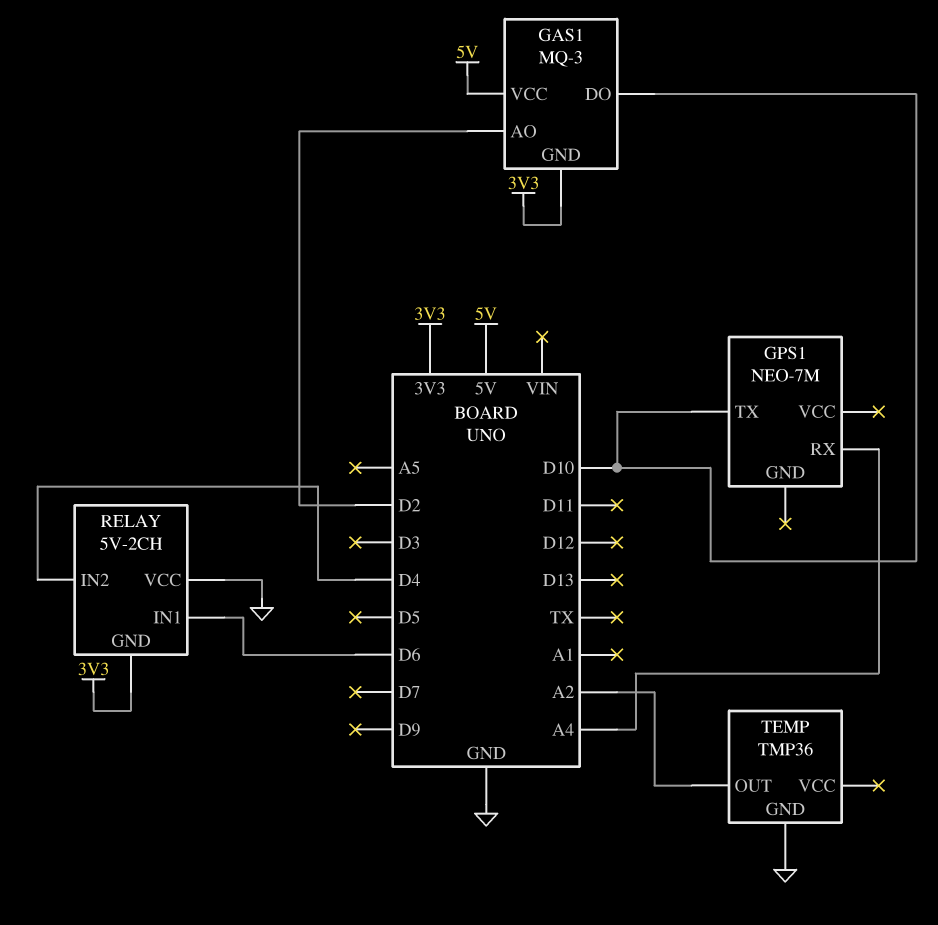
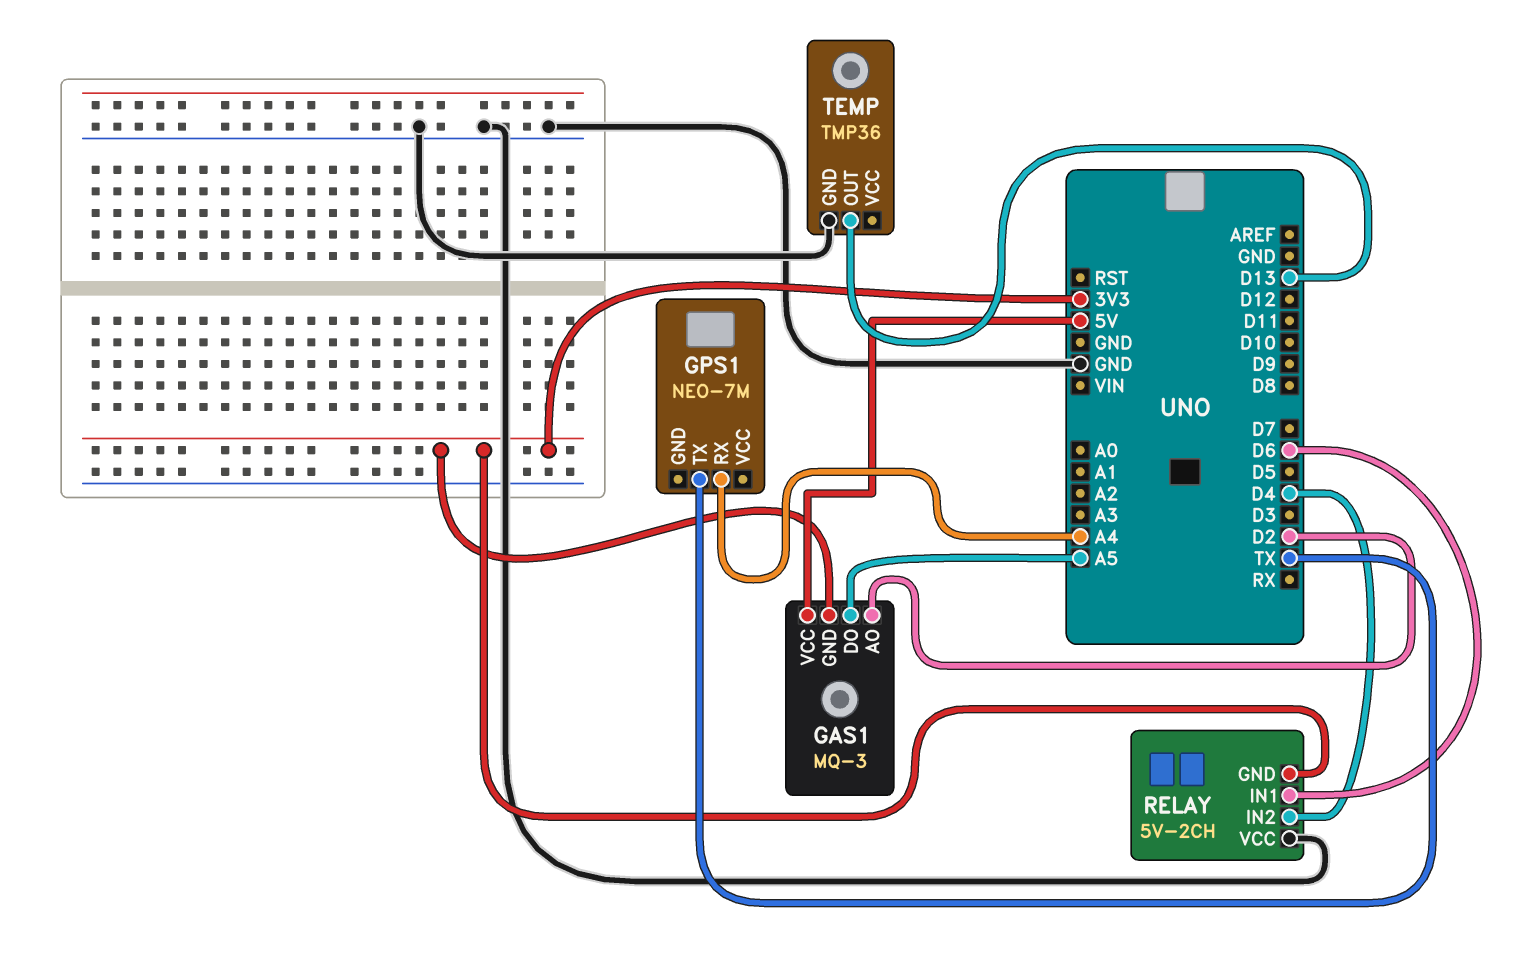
GAS1 pin DO: D10 -> A5
GPS1 pin TX: D10 -> TX
TEMP pin OUT: A2 -> D13

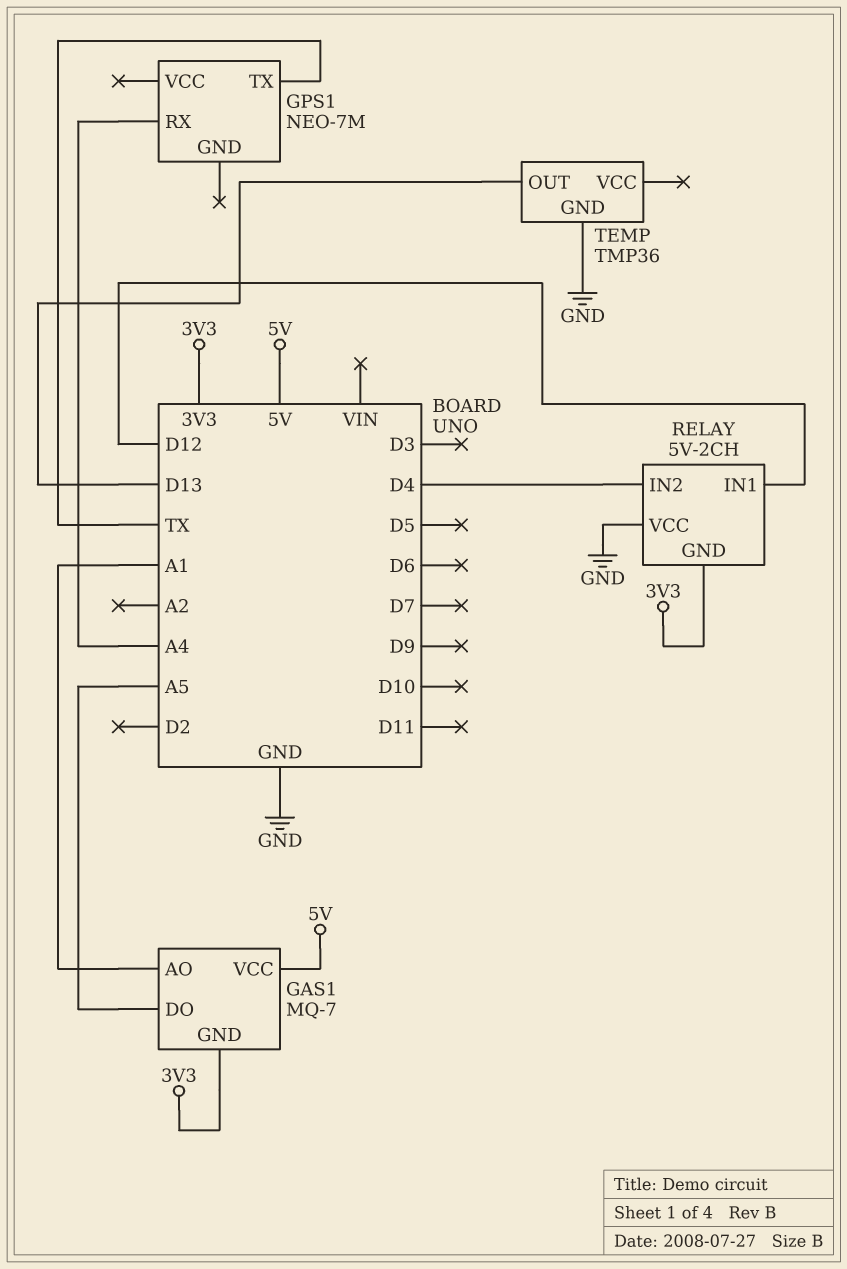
GAS1: MQ-3 -> MQ-7
GAS1 pin AO: D2 -> A1
RELAY pin IN1: D6 -> D12

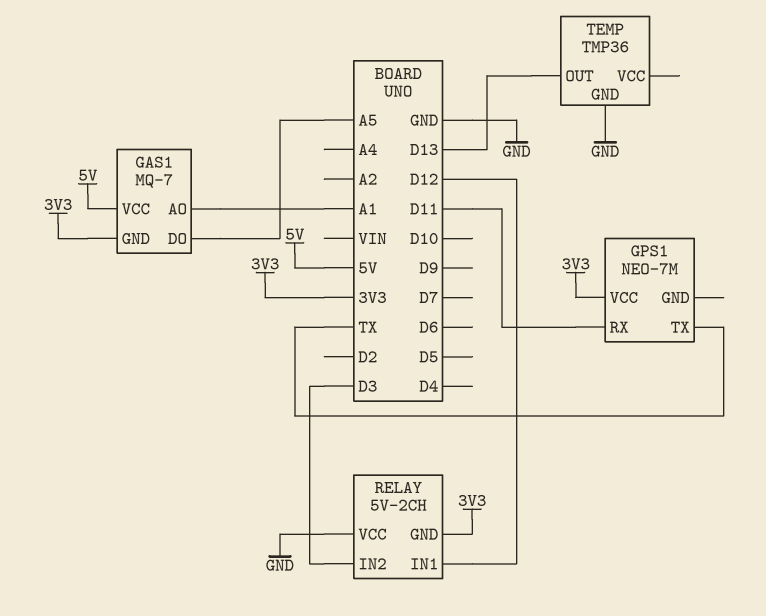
GPS1 pin RX: A4 -> D11
GPS1 pin VCC: none -> 3V3
RELAY pin IN2: D4 -> D3

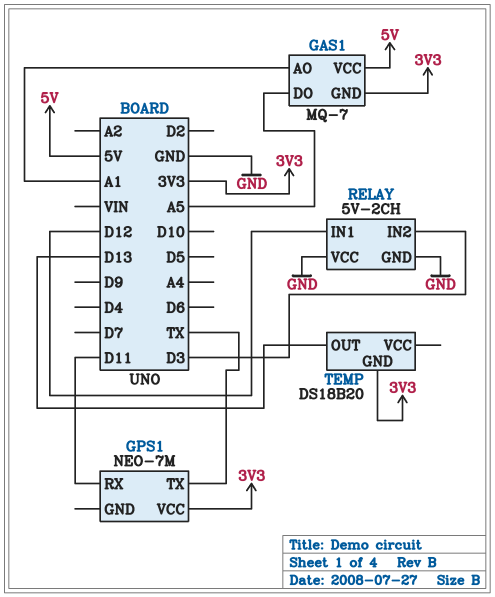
RELAY pin GND: 3V3 -> GND
TEMP: TMP36 -> DS18B20
TEMP pin GND: GND -> 3V3

